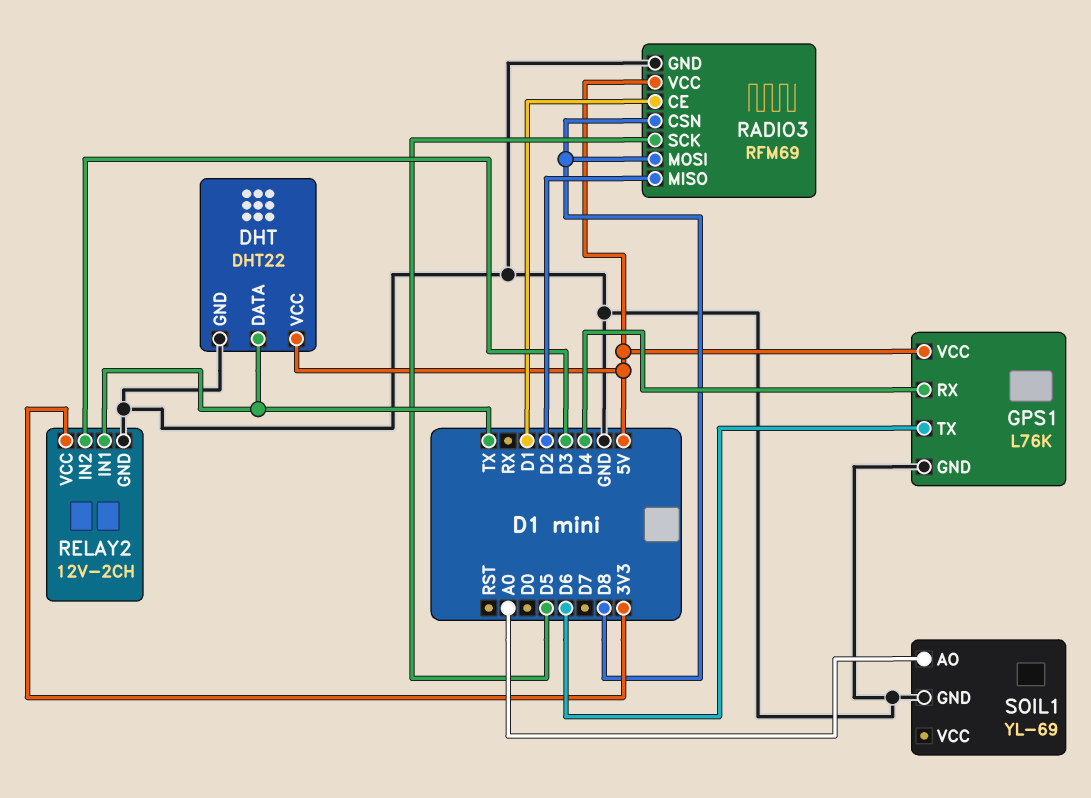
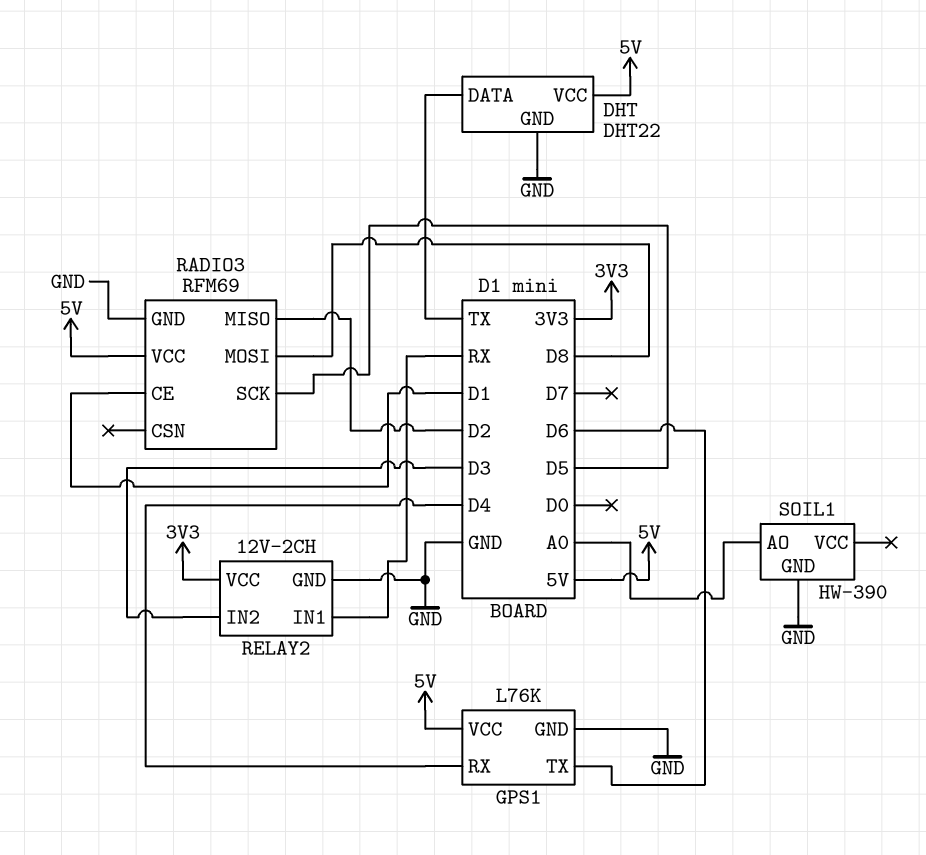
RADIO3 pin CSN: D8 -> none
RELAY2 pin IN1: TX -> RX
SOIL1: YL-69 -> HW-390

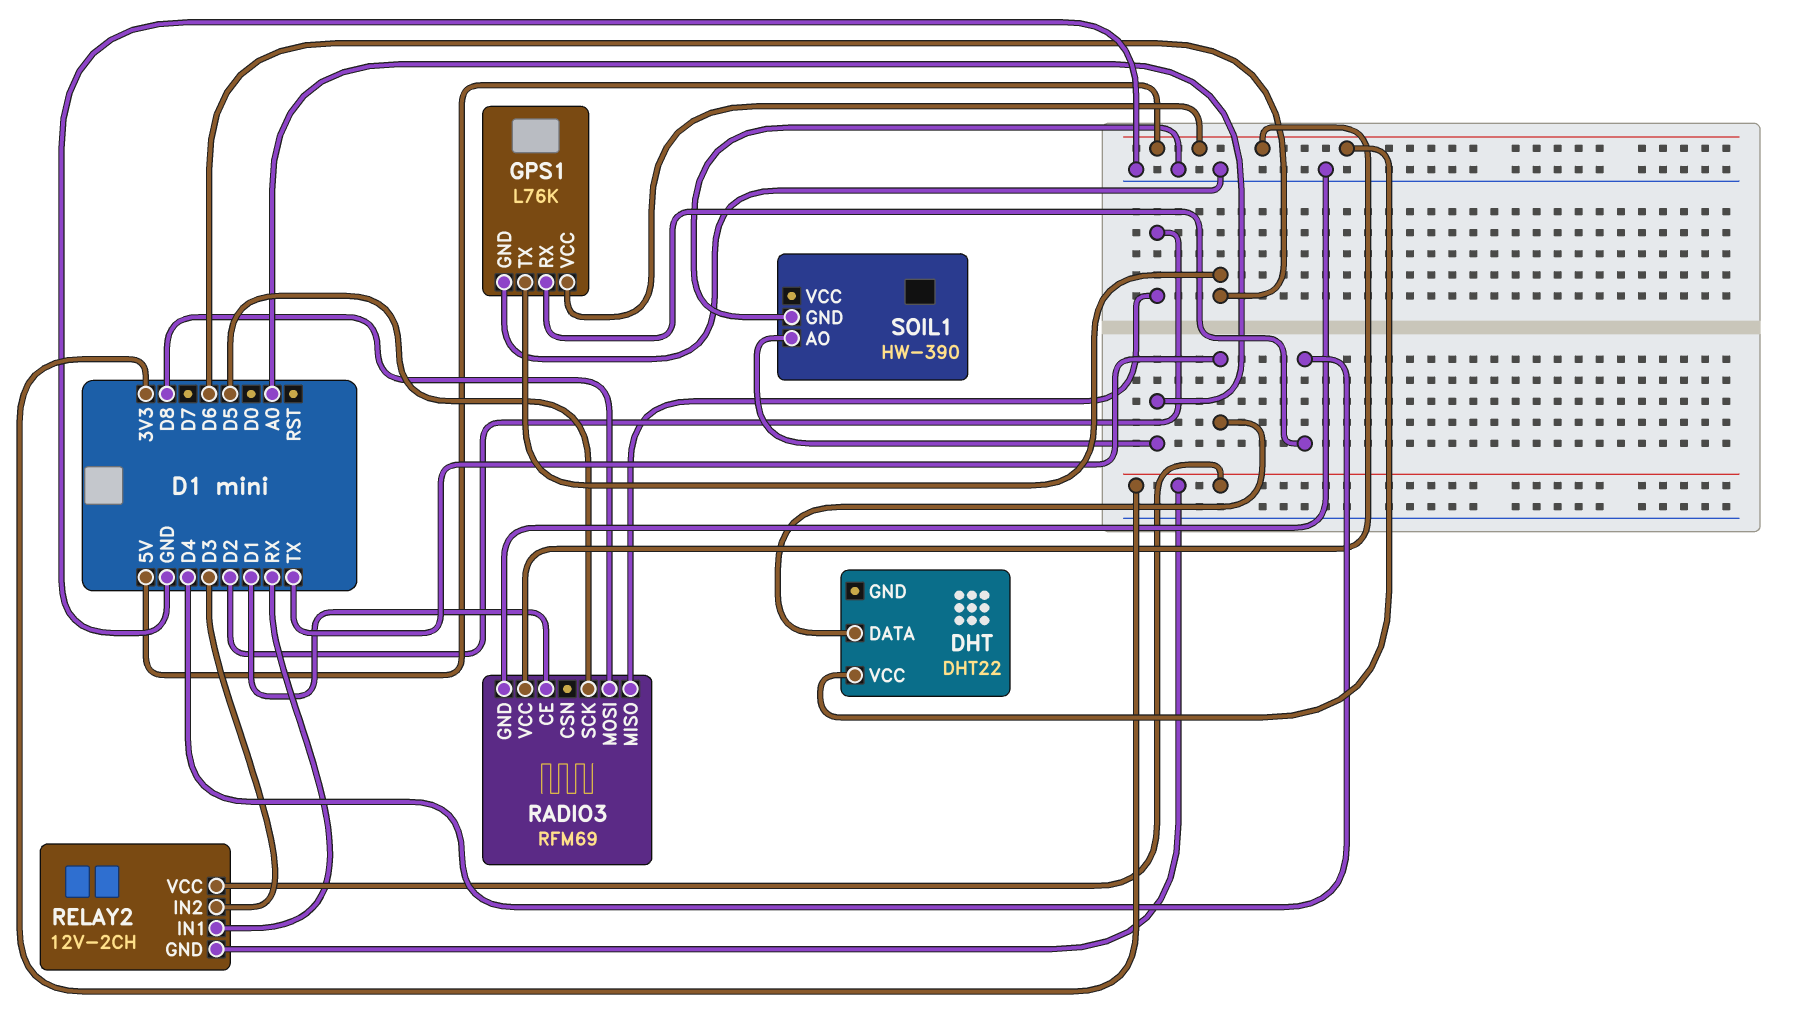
DHT pin GND: GND -> none
RELAY2 pin GND: GND -> 3V3

